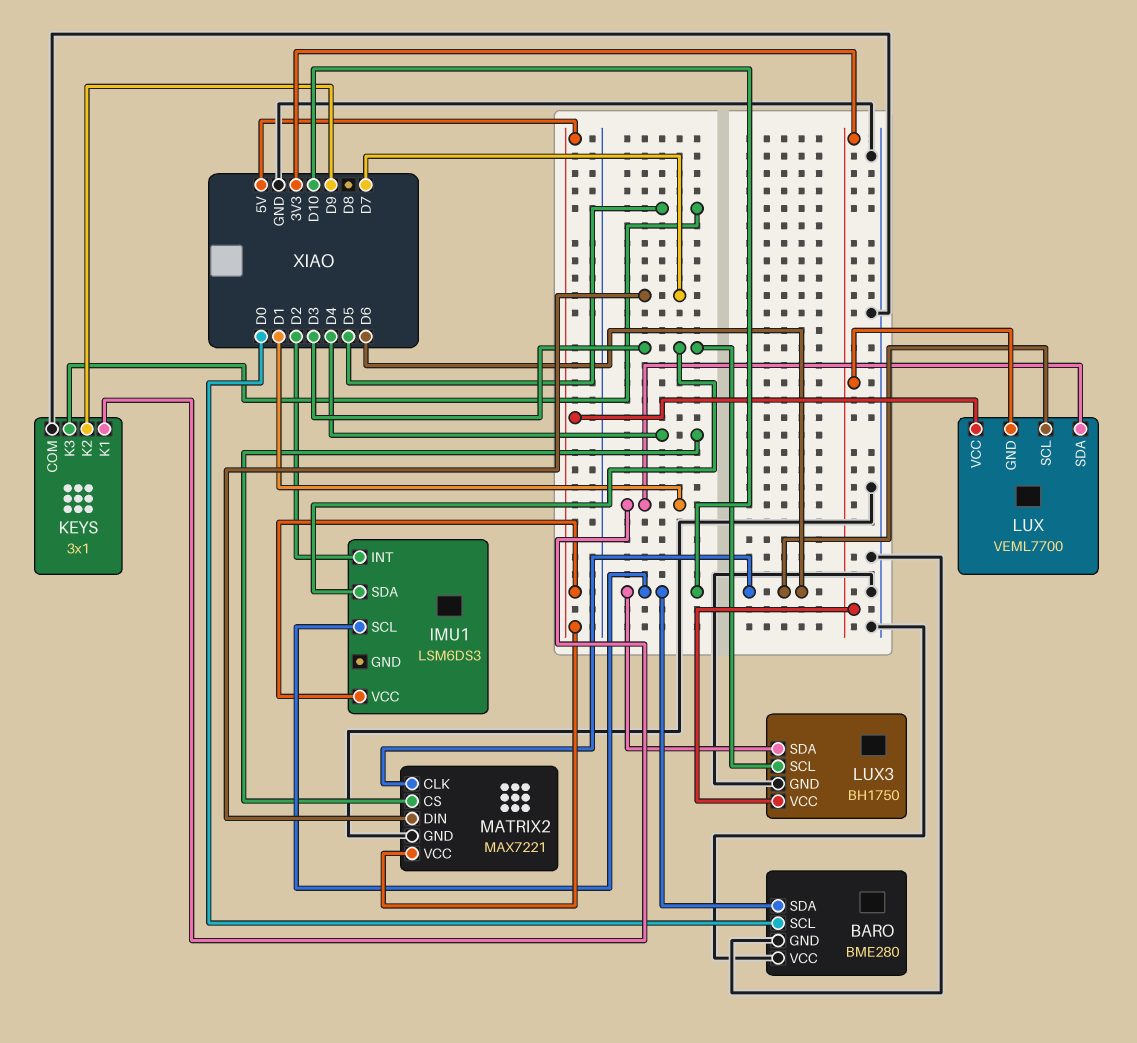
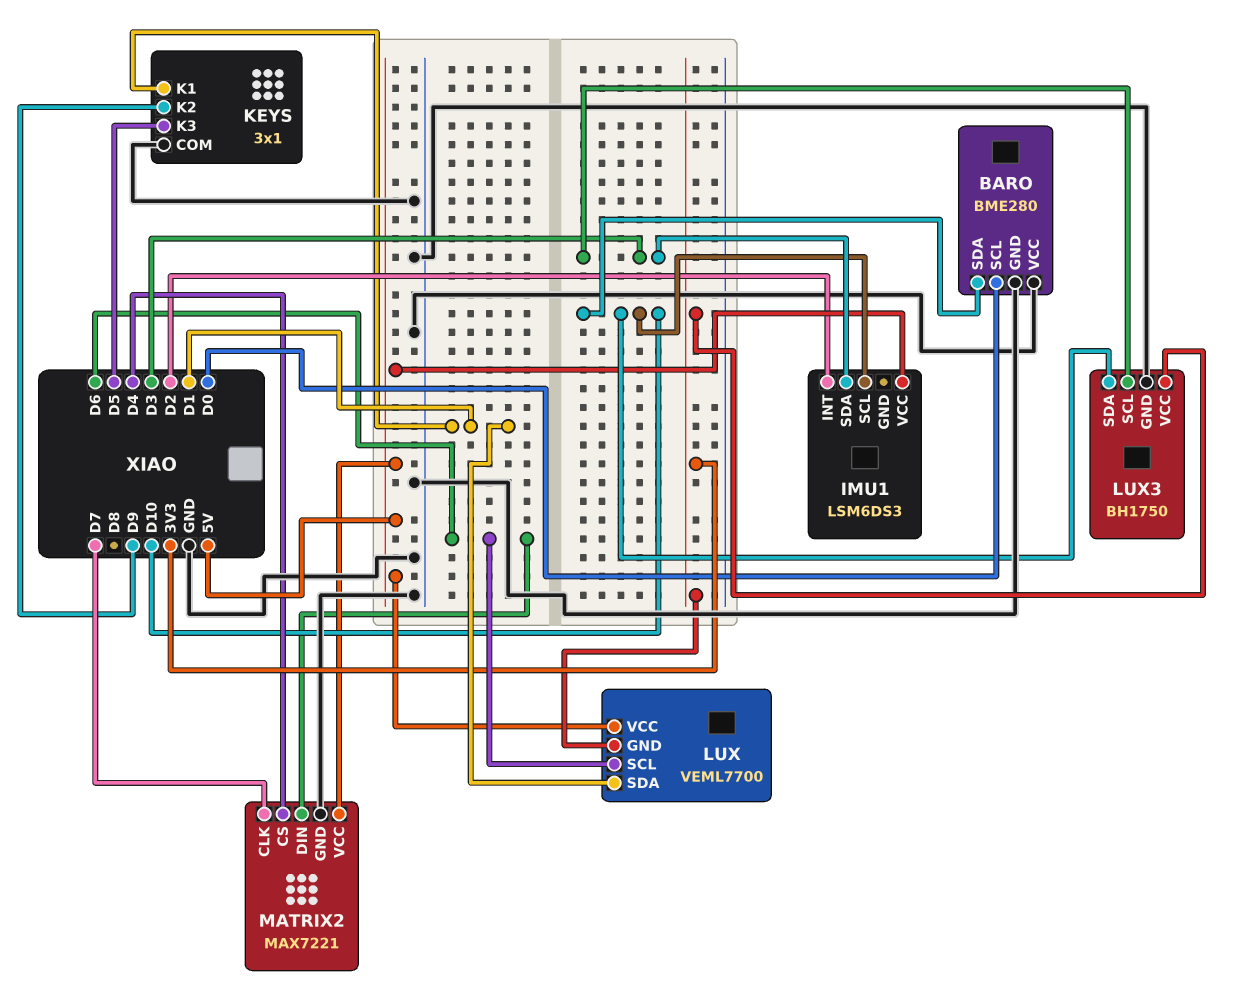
MATRIX2 pin CLK: D6 -> D7
MATRIX2 pin DIN: D7 -> D6

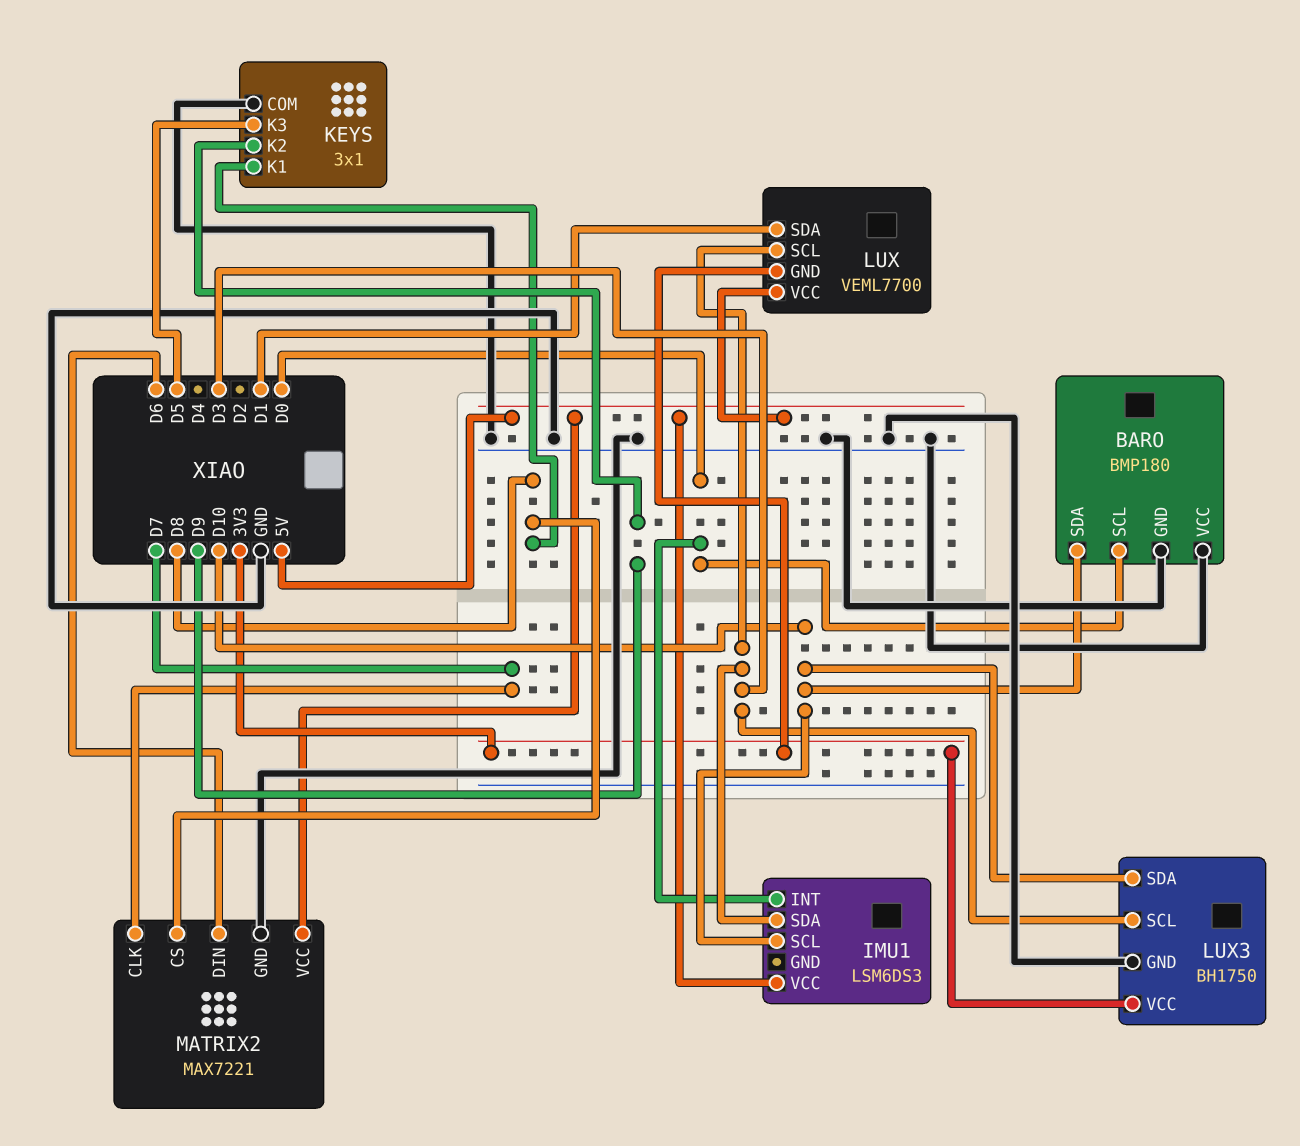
BARO: BME280 -> BMP180
IMU1 pin INT: D2 -> D0
KEYS pin K1: D1 -> D8
LUX pin SCL: D6 -> D3
MATRIX2 pin CS: D4 -> D8

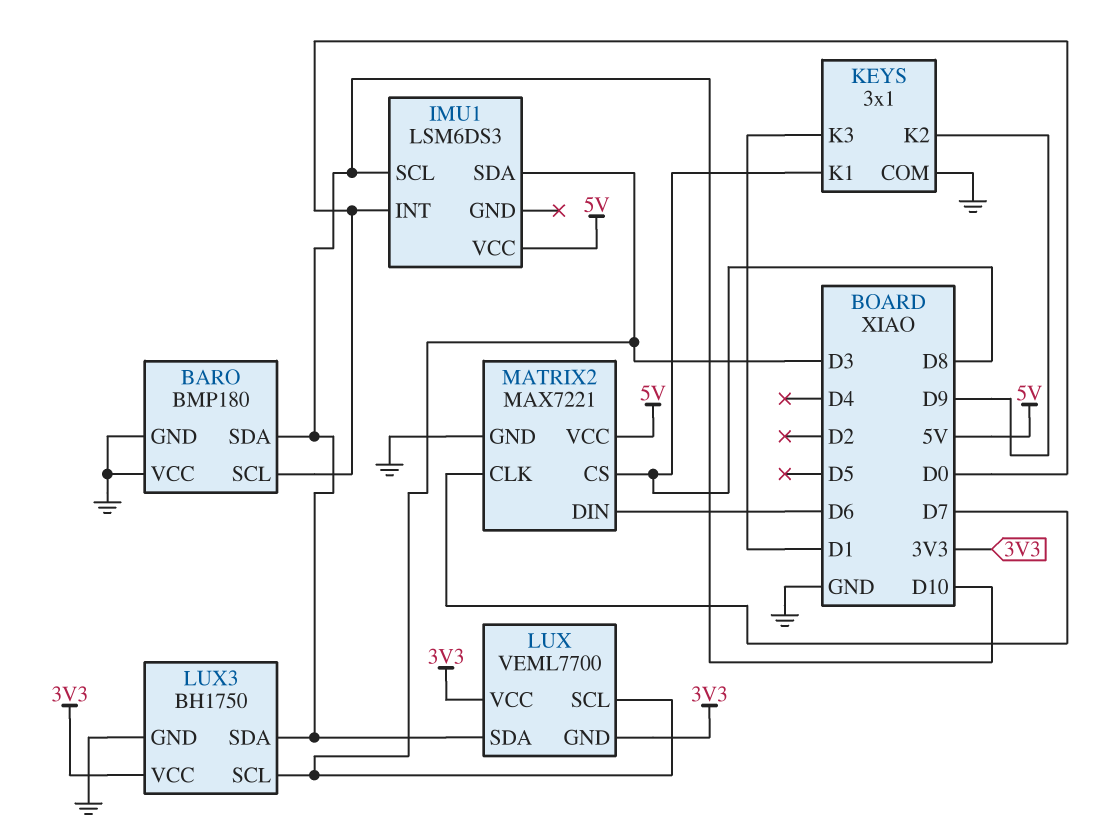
KEYS pin K3: D5 -> D1
LUX pin SDA: D1 -> D10
LUX pin VCC: 5V -> 3V3

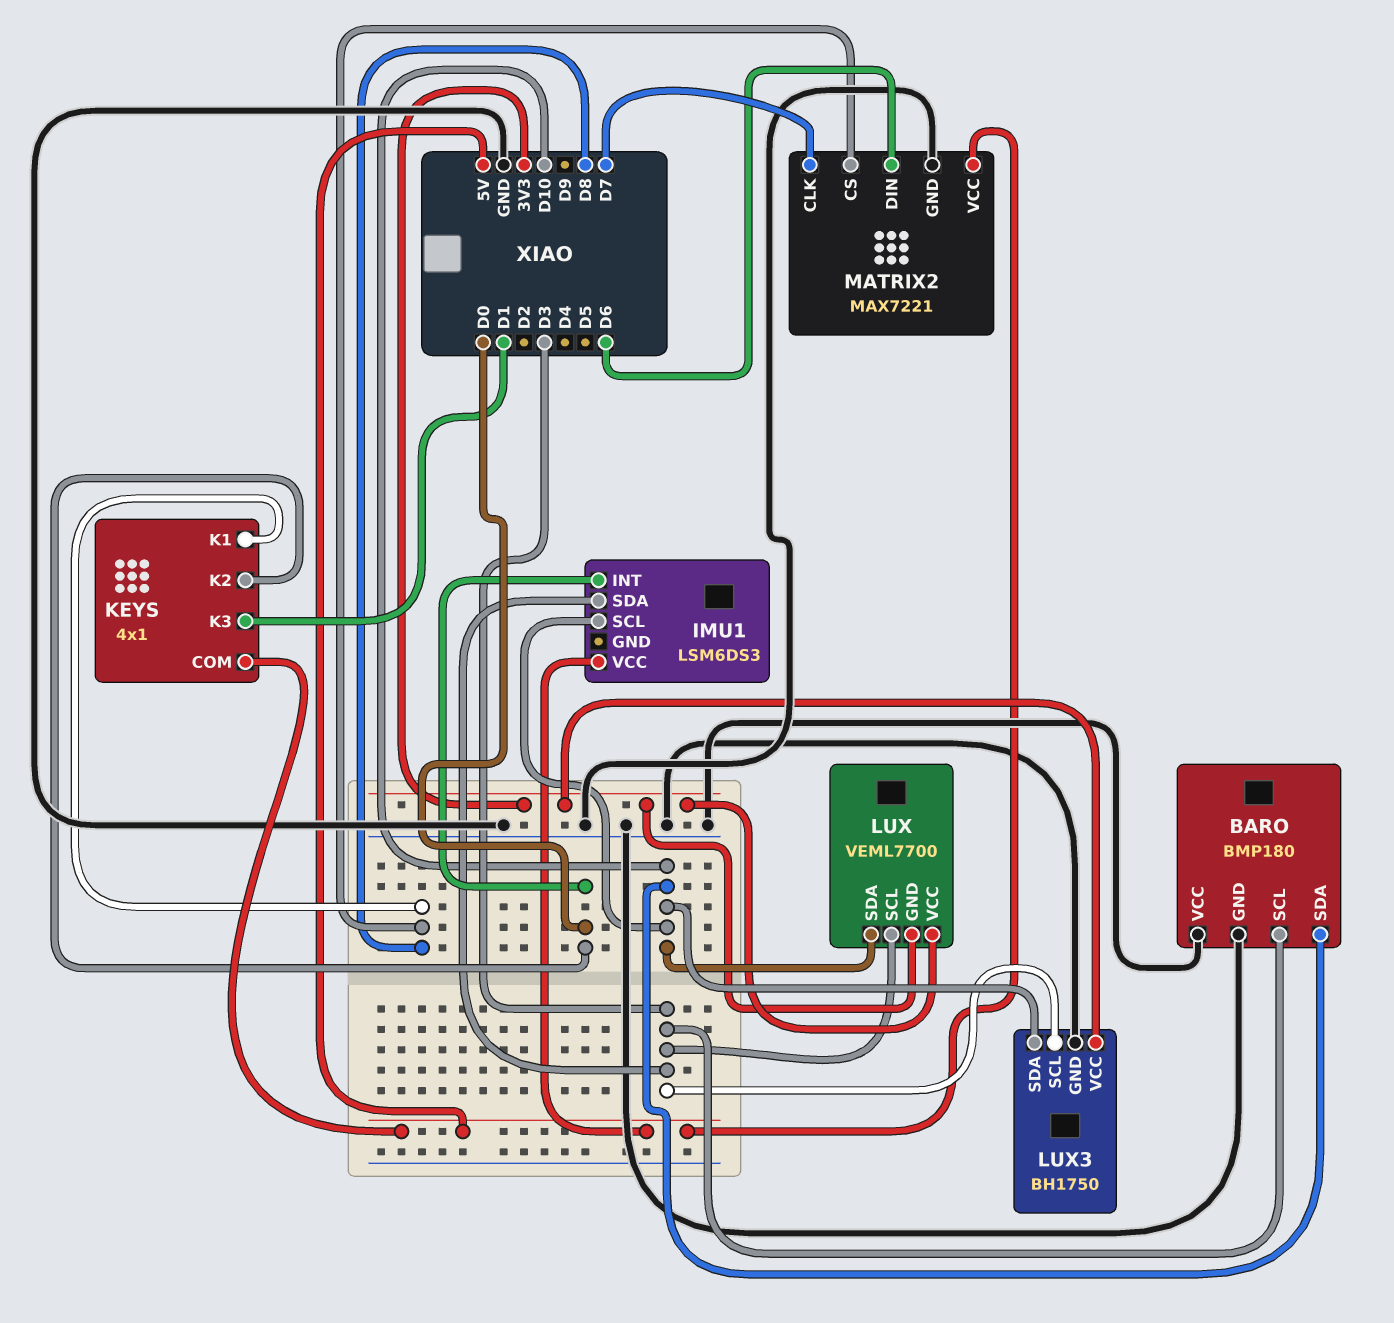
BARO pin SCL: D0 -> D3
KEYS: 3x1 -> 4x1
KEYS pin COM: GND -> 5V
KEYS pin K2: D9 -> D0

